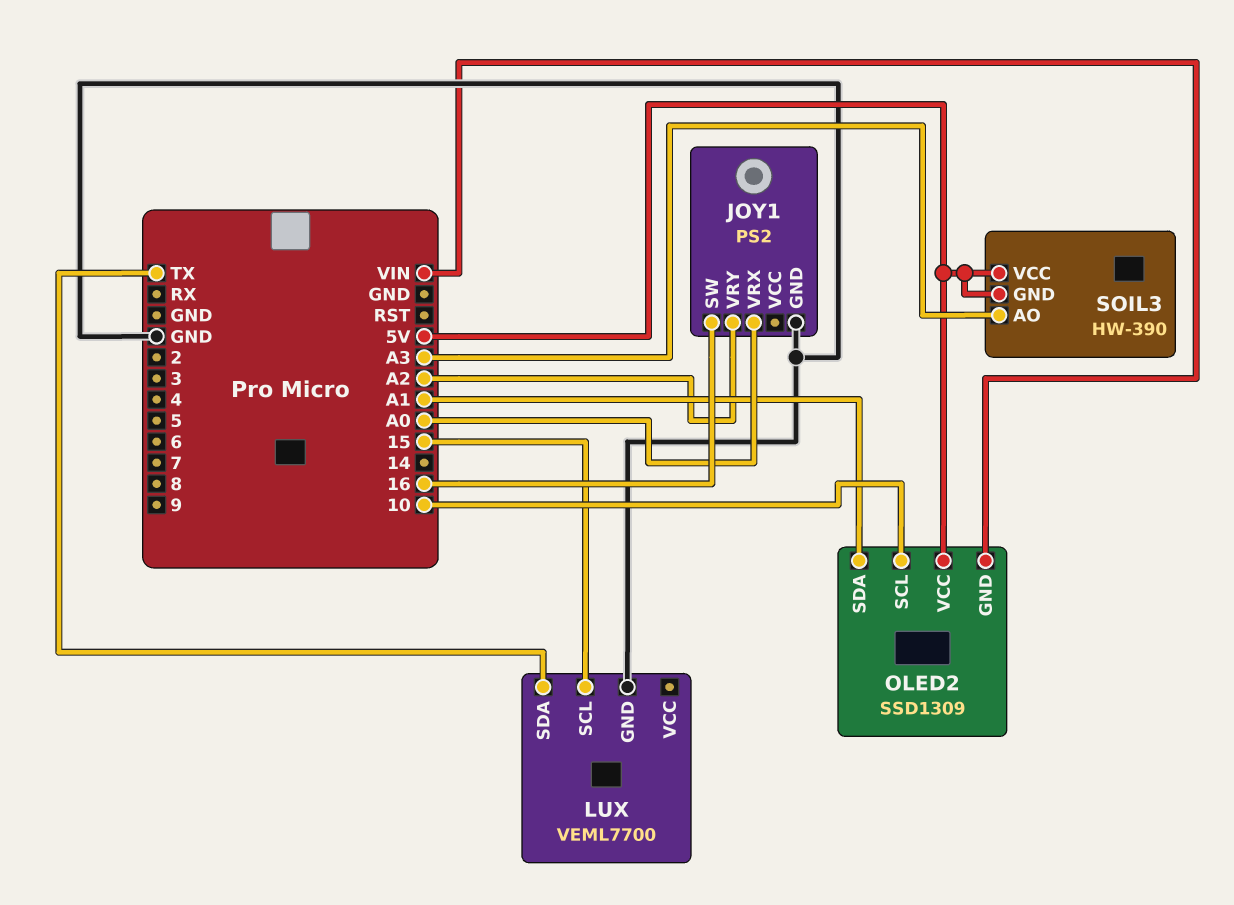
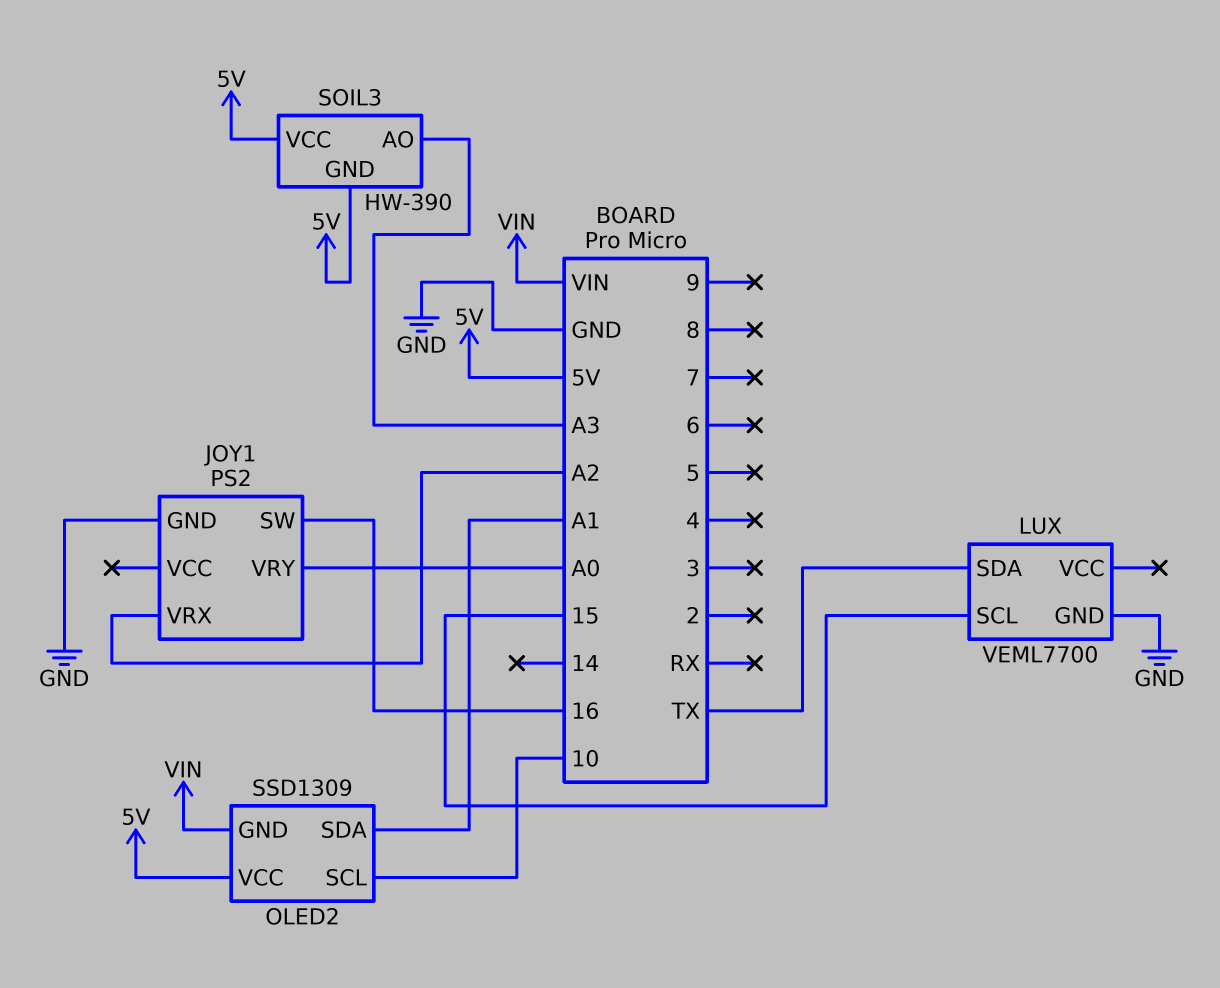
JOY1 pin VRX: A0 -> A2
JOY1 pin VRY: A2 -> A0

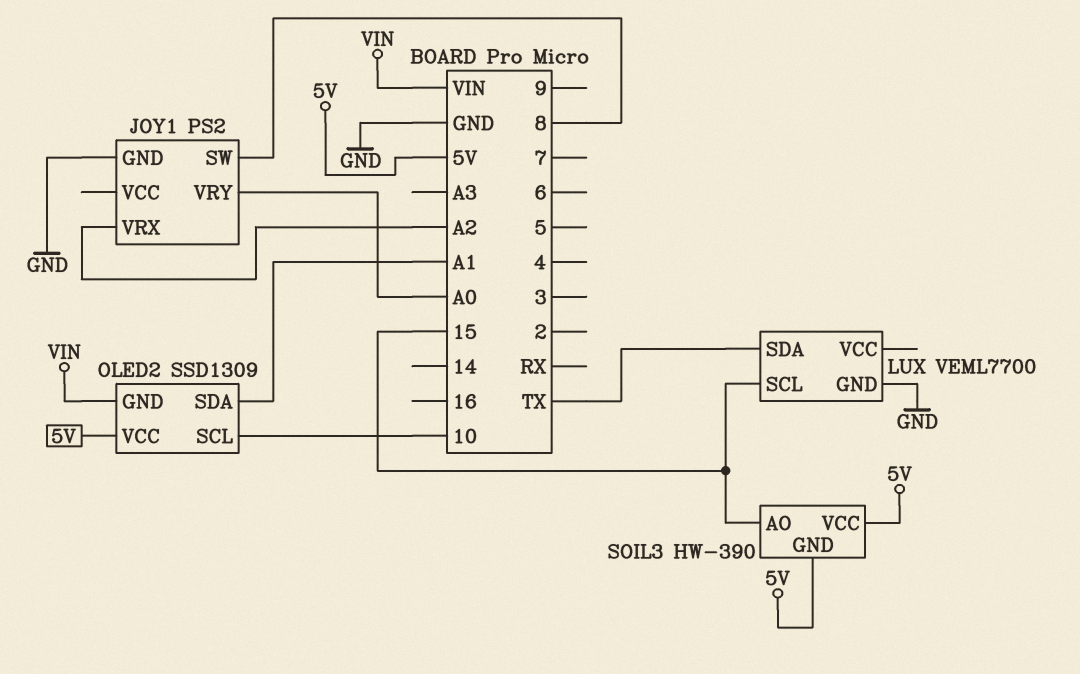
JOY1 pin SW: 16 -> 8
SOIL3 pin AO: A3 -> 15

